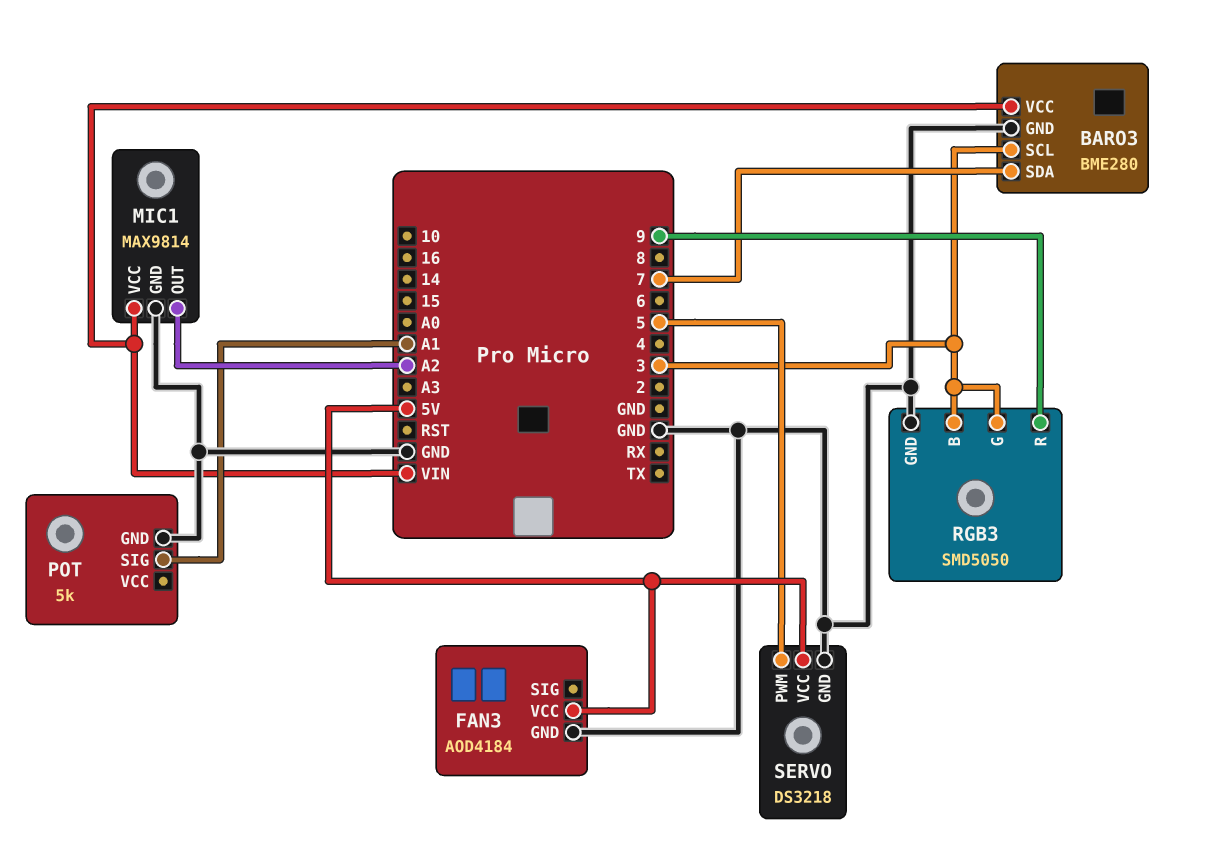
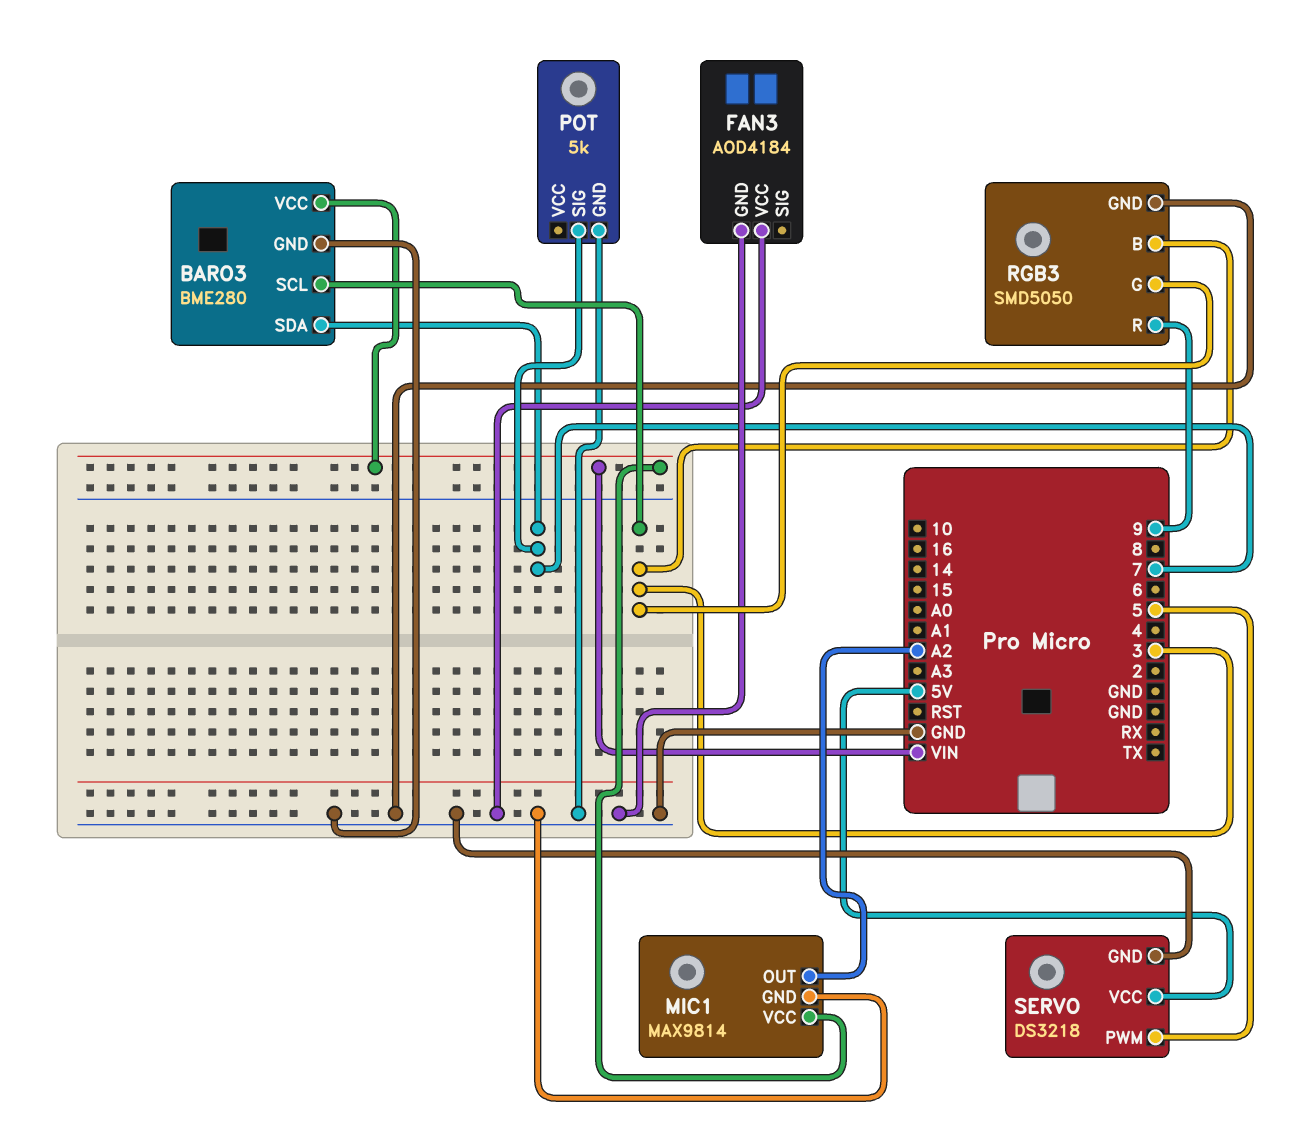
FAN3 pin VCC: 5V -> GND
POT pin SIG: A1 -> 7

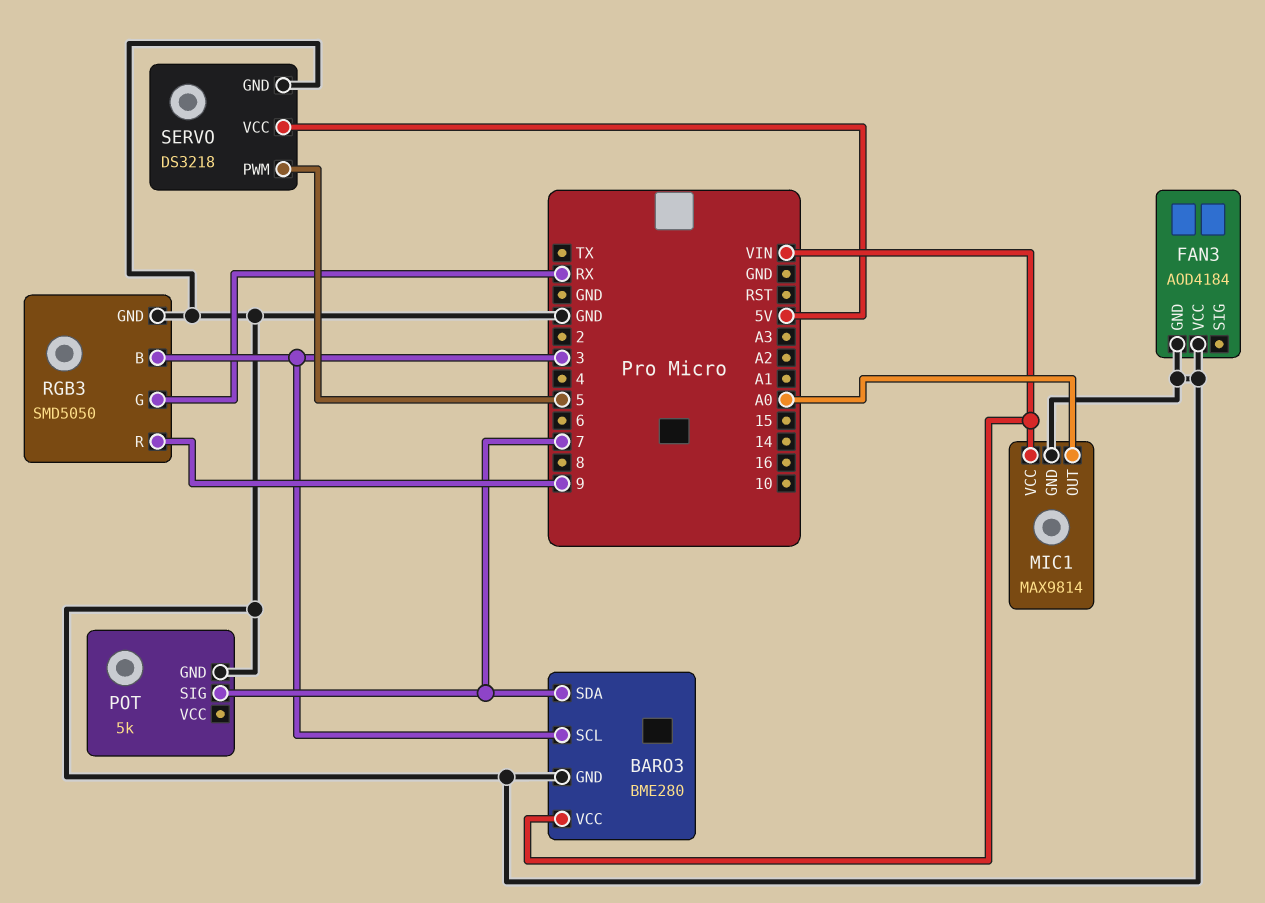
MIC1 pin OUT: A2 -> A0
RGB3 pin G: 3 -> RX

